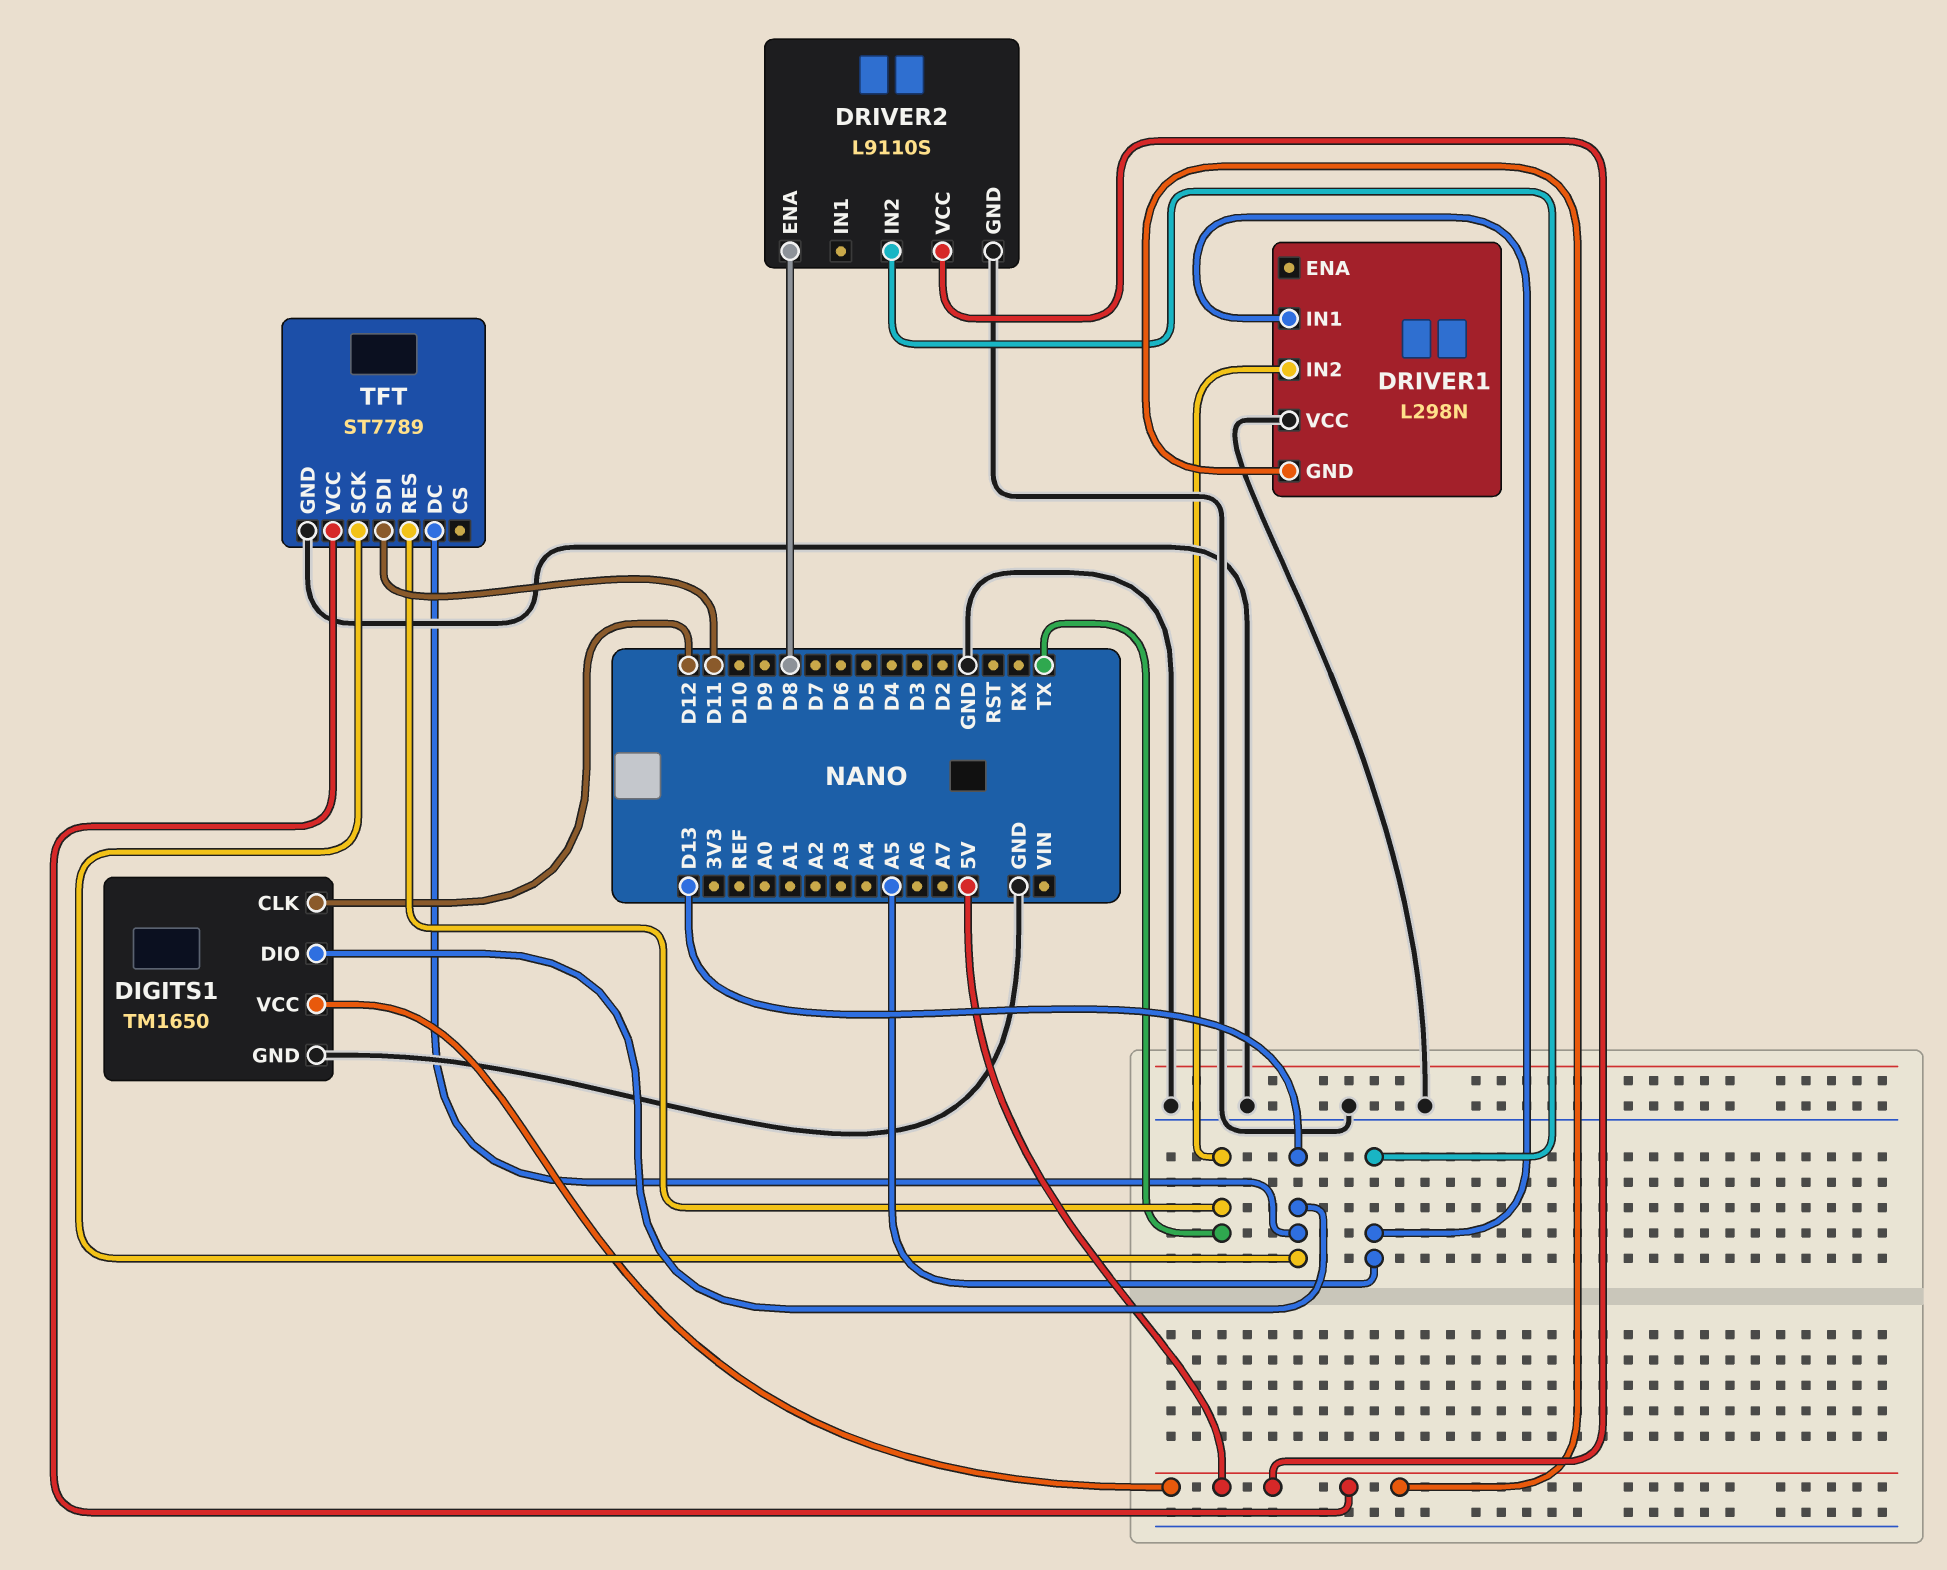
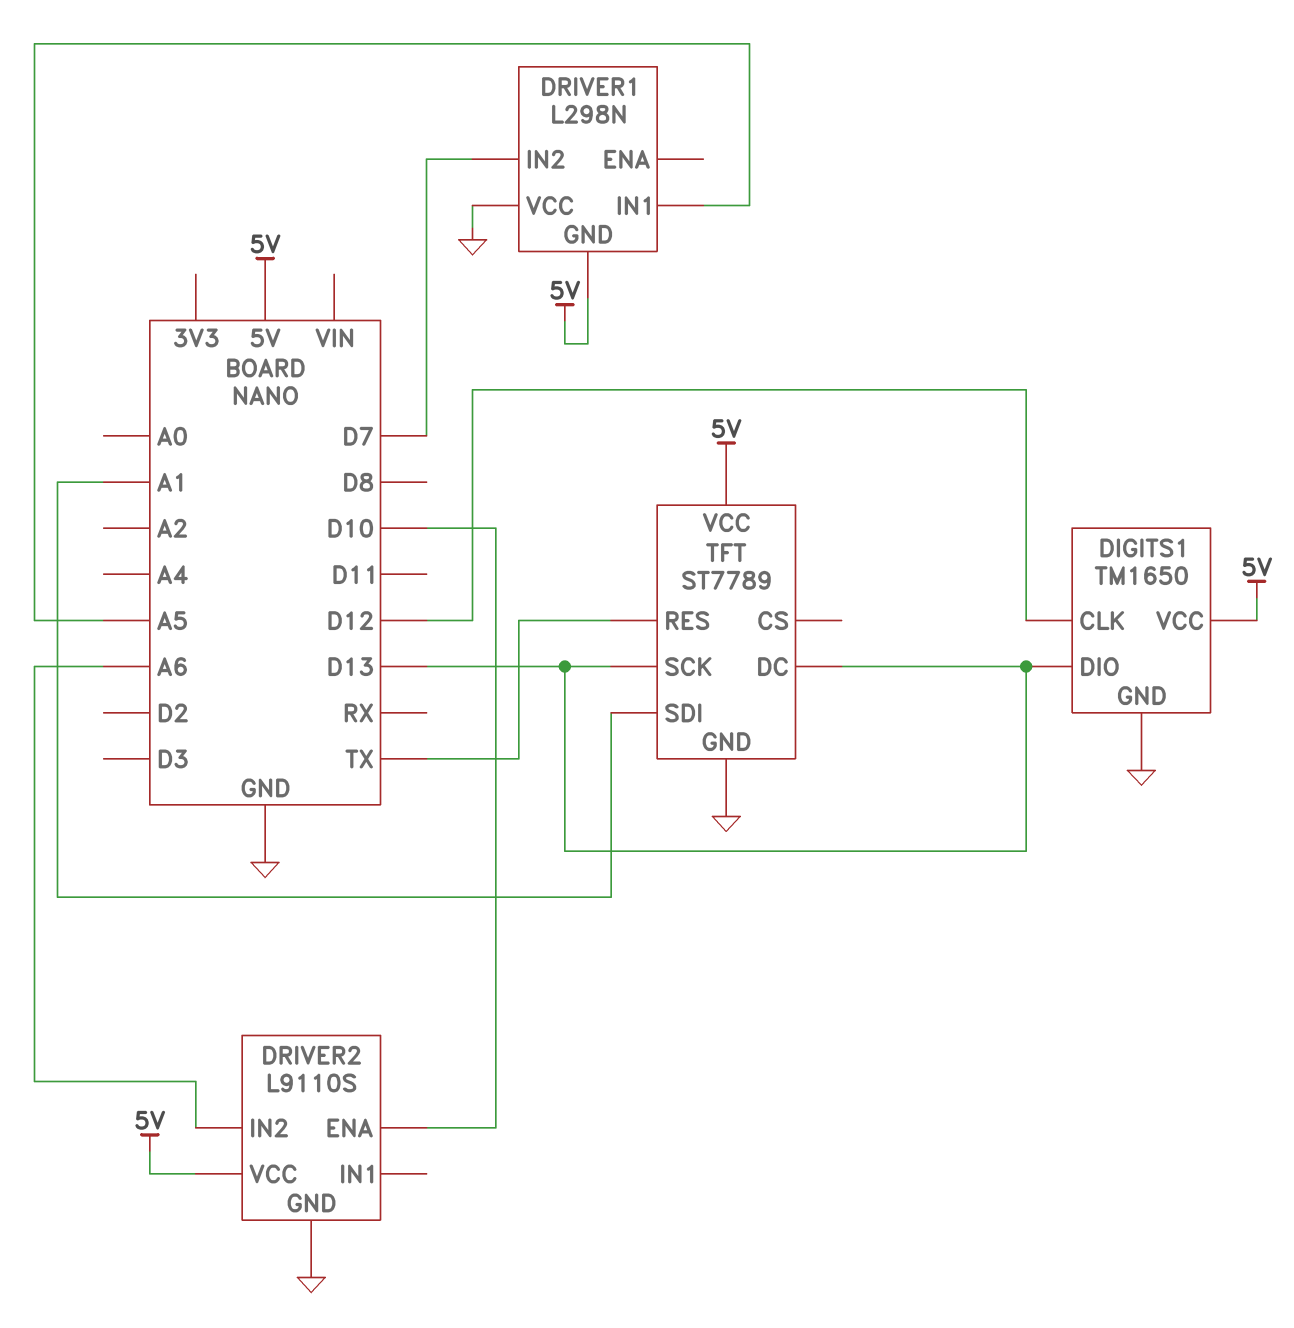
DRIVER1 pin IN2: TX -> D7
DRIVER2 pin ENA: D8 -> D10
DRIVER2 pin IN2: A5 -> A6
TFT pin SDI: D11 -> A1

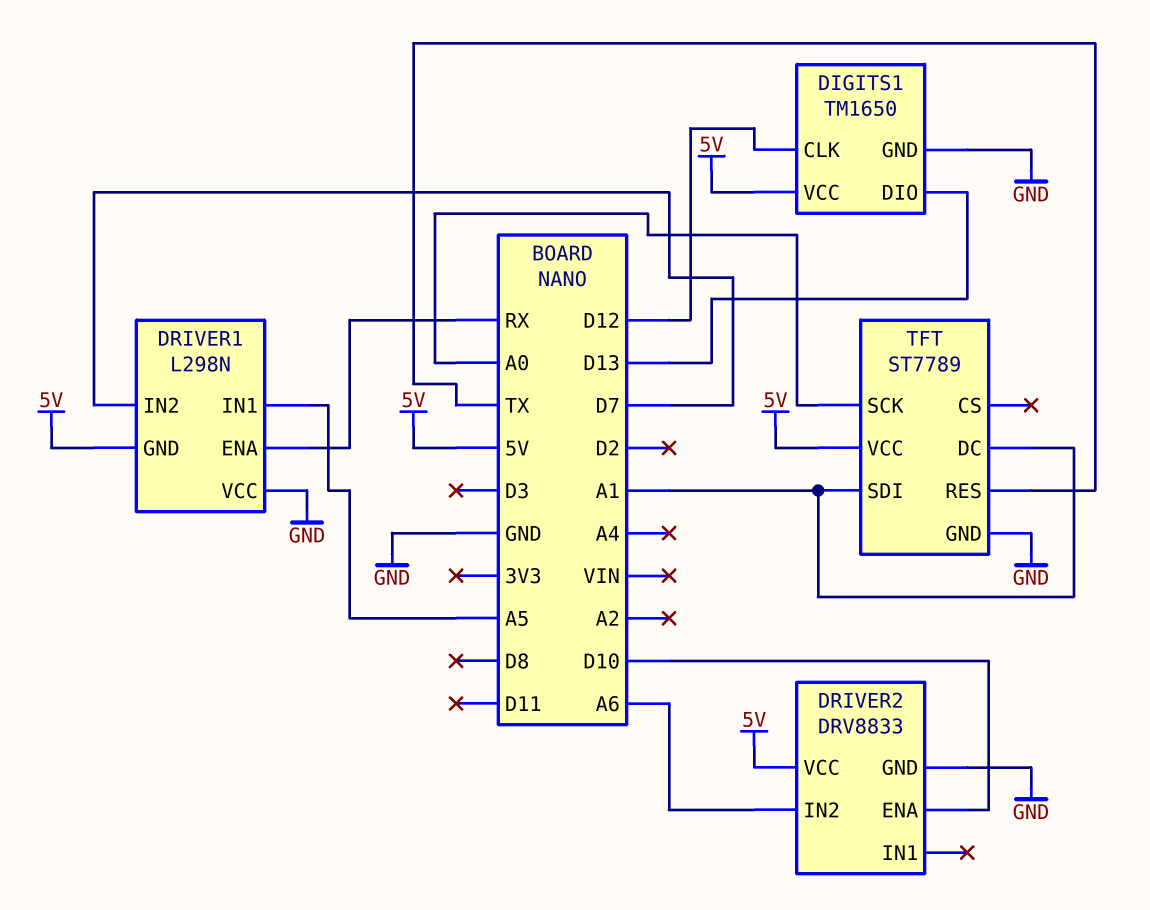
DRIVER1 pin ENA: none -> RX
DRIVER2: L9110S -> DRV8833
TFT pin DC: D13 -> A1
TFT pin SCK: D13 -> A0

